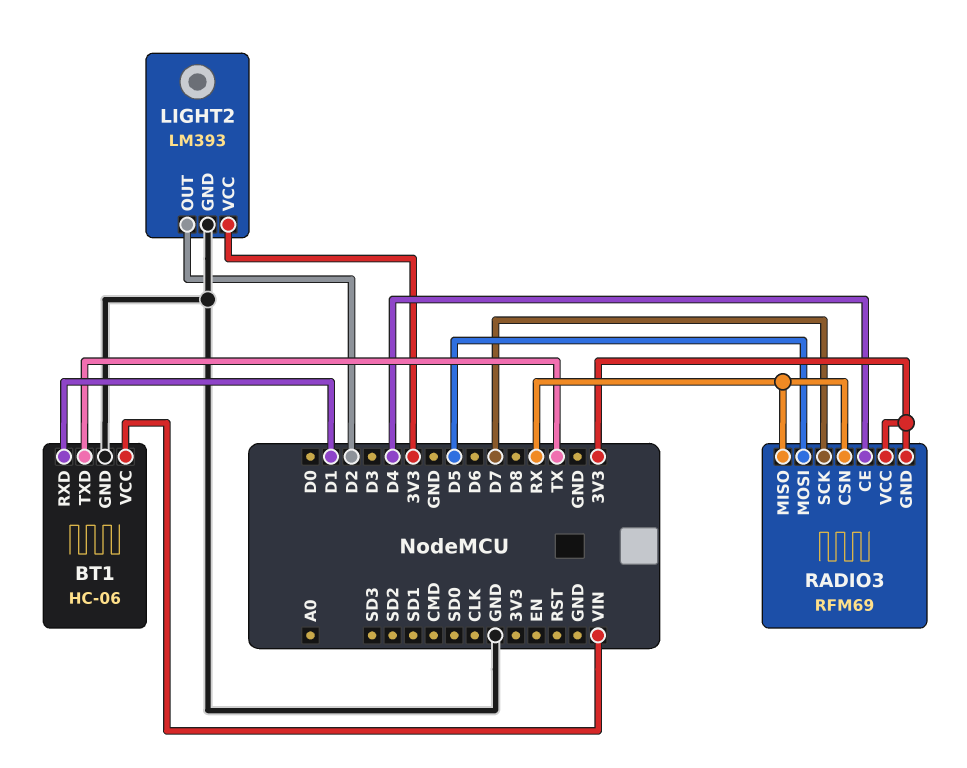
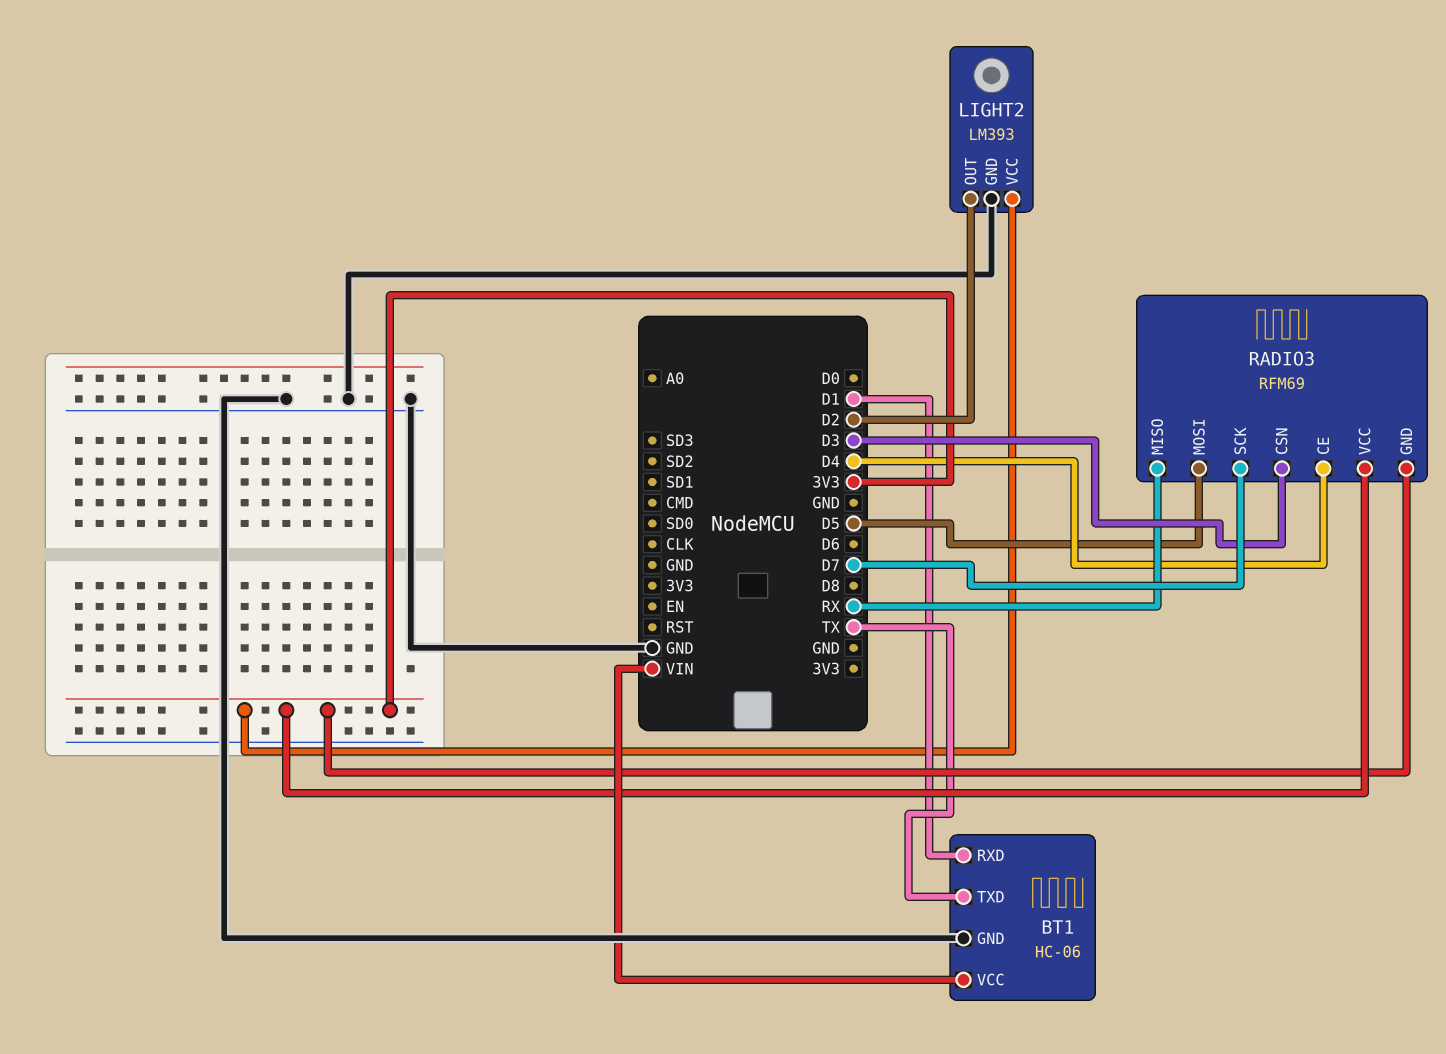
RADIO3 pin CSN: RX -> D3

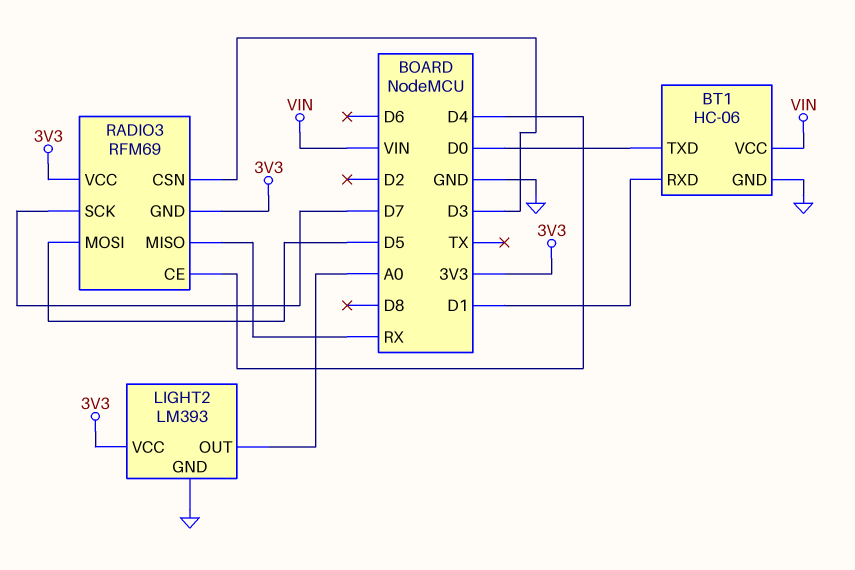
BT1 pin TXD: TX -> D0
LIGHT2 pin OUT: D2 -> A0

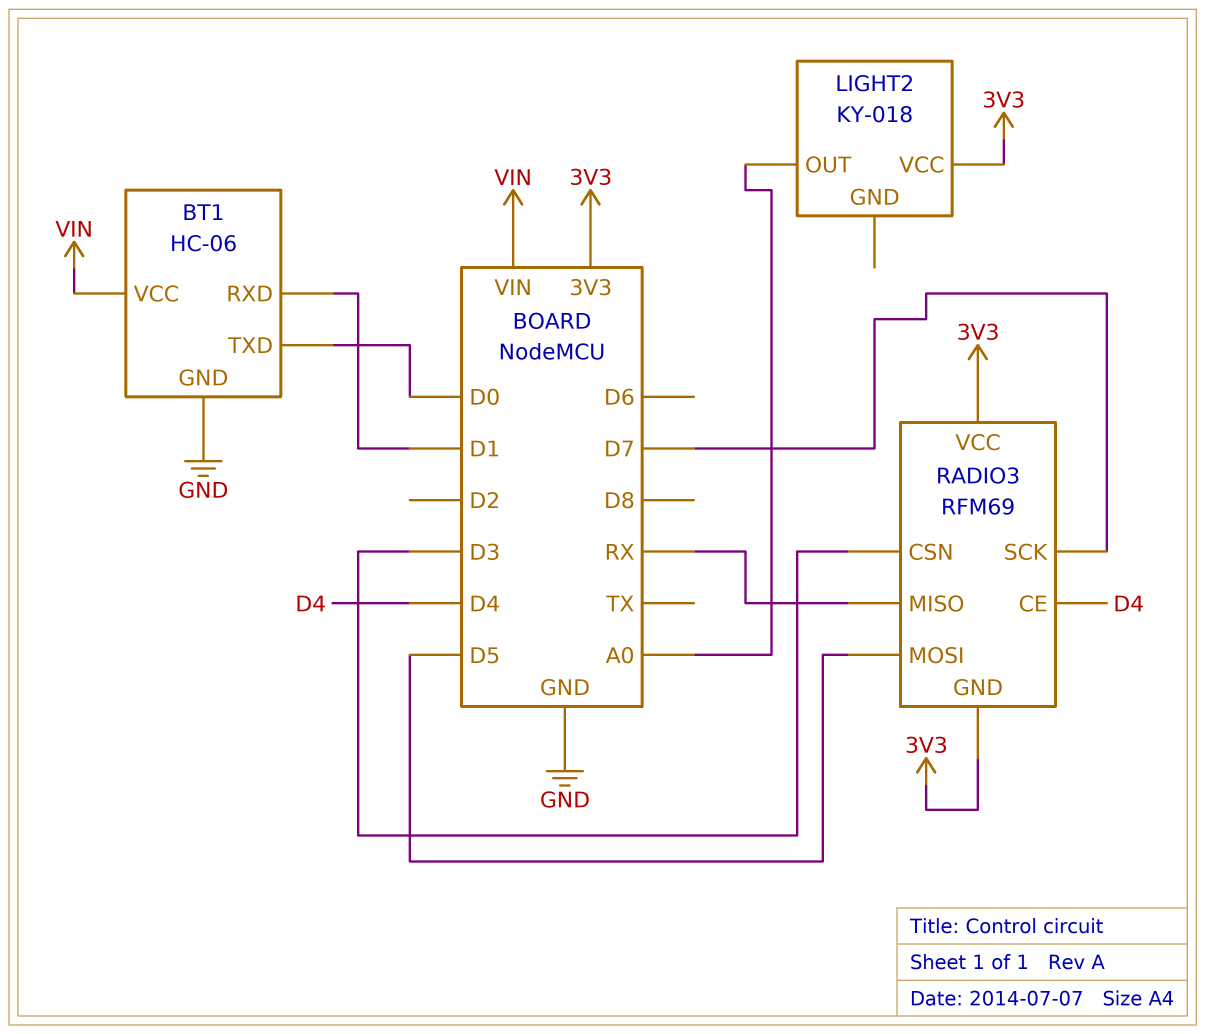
LIGHT2: LM393 -> KY-018
LIGHT2 pin GND: GND -> none

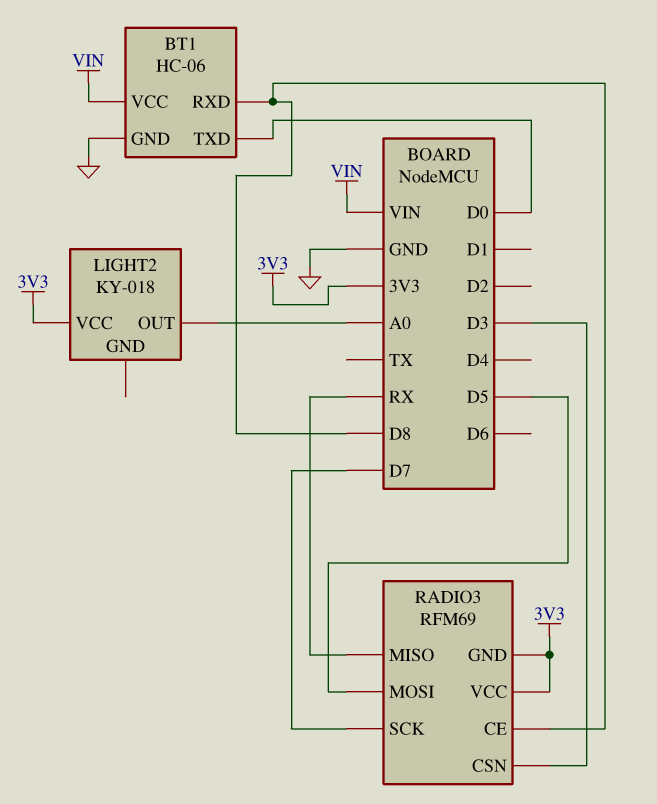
BT1 pin RXD: D1 -> D8
RADIO3 pin CE: D4 -> D8

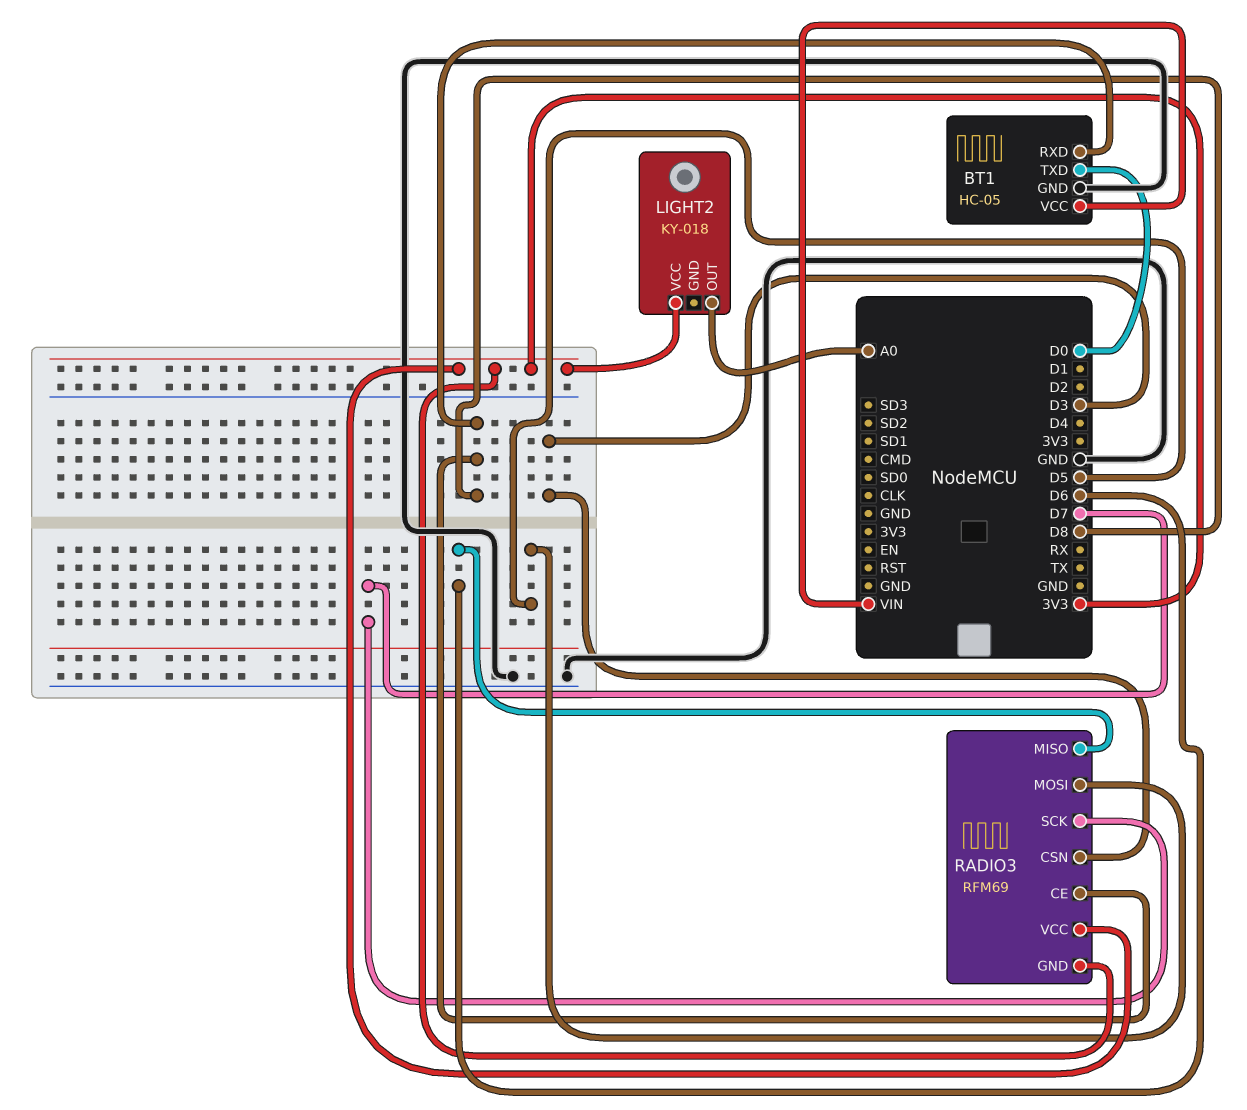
BT1: HC-06 -> HC-05
RADIO3 pin MISO: RX -> D6

